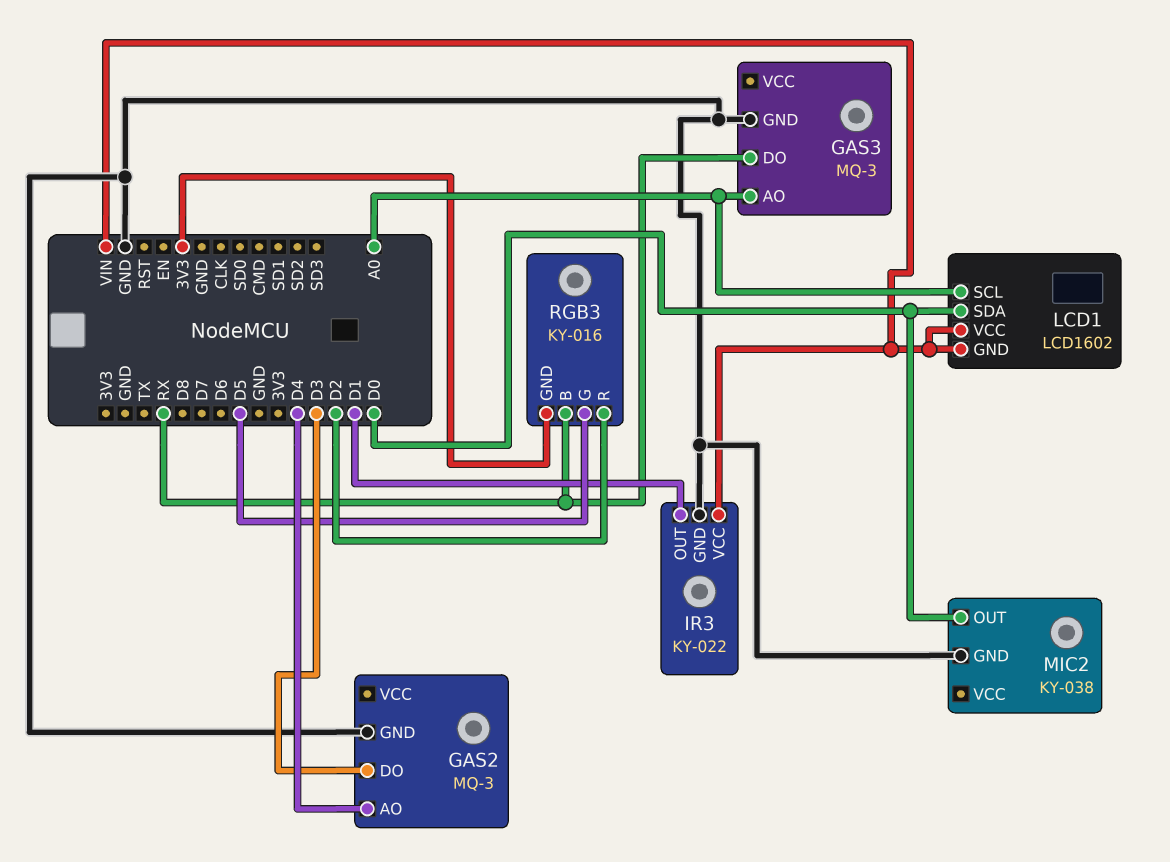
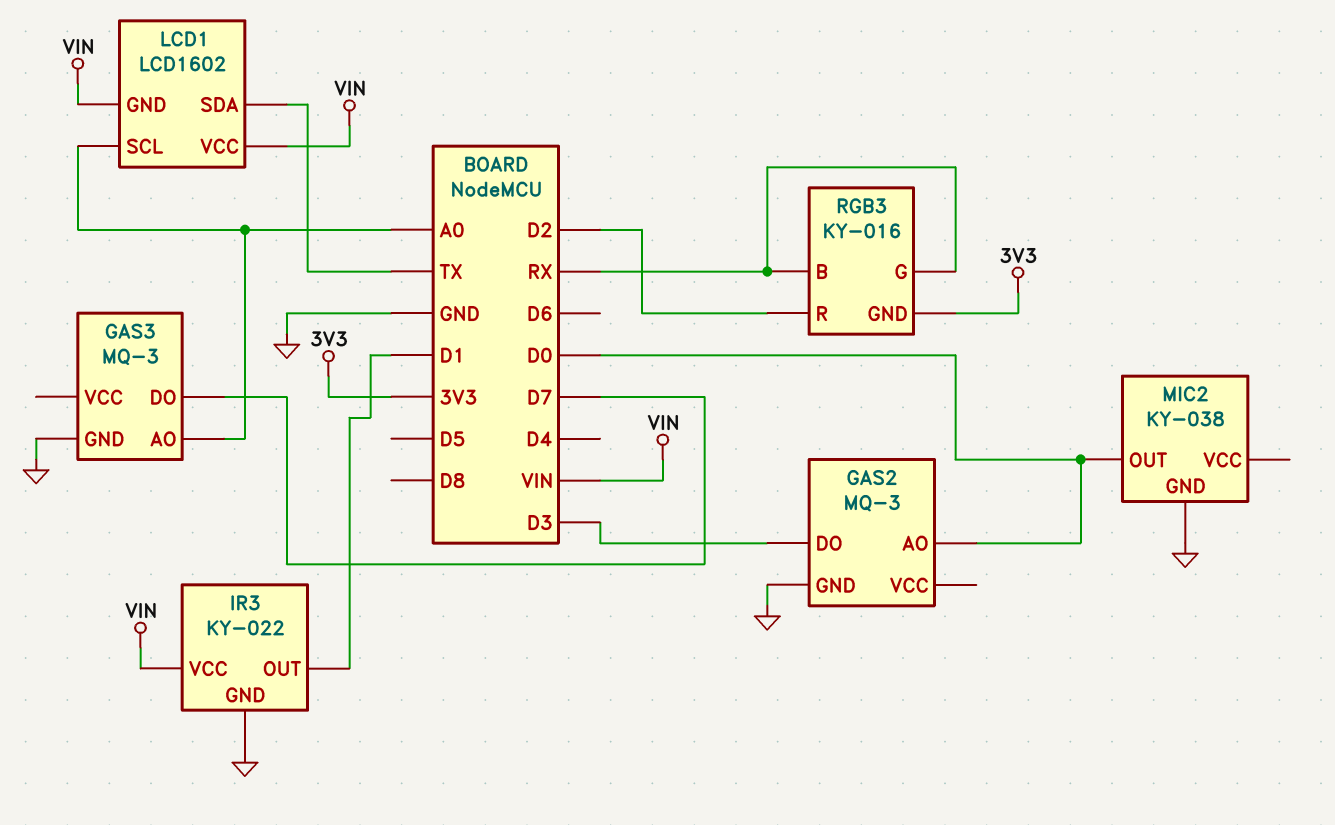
GAS2 pin AO: D4 -> D0
GAS3 pin DO: RX -> D7
LCD1 pin SDA: D0 -> TX
RGB3 pin G: D5 -> RX

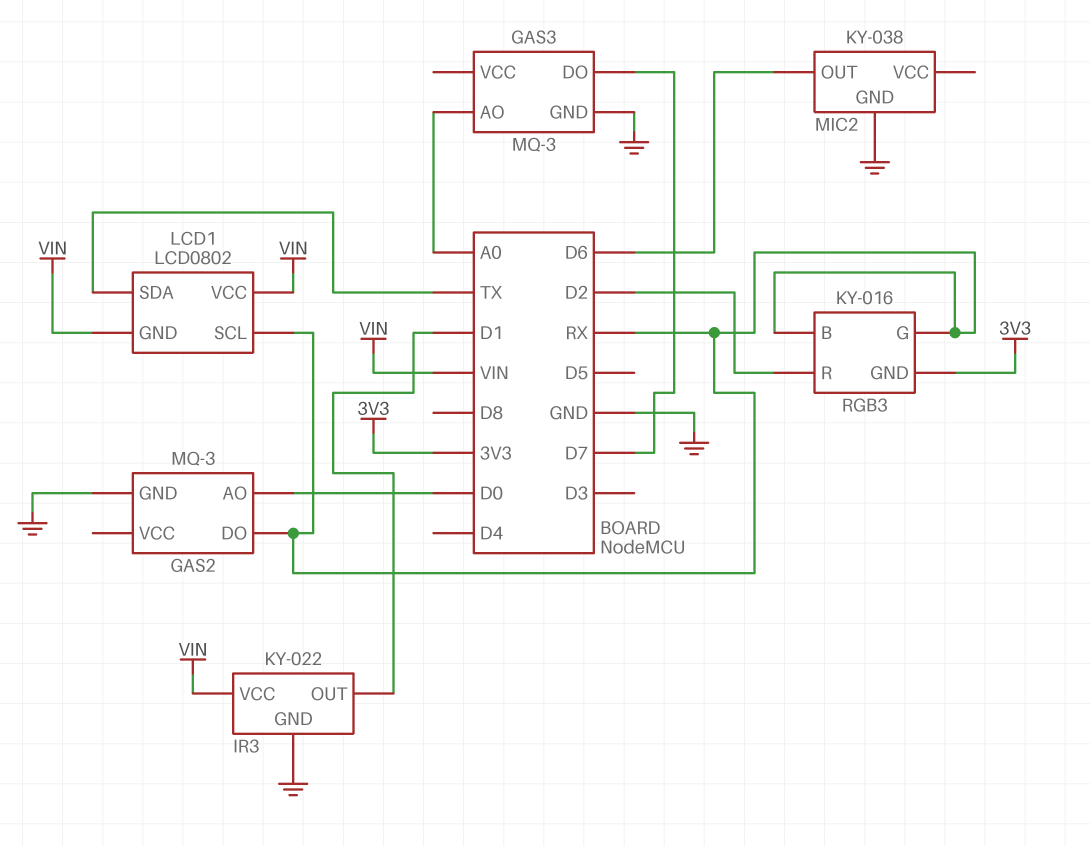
GAS2 pin DO: D3 -> RX
LCD1: LCD1602 -> LCD0802
LCD1 pin SCL: A0 -> RX
MIC2 pin OUT: D0 -> D6

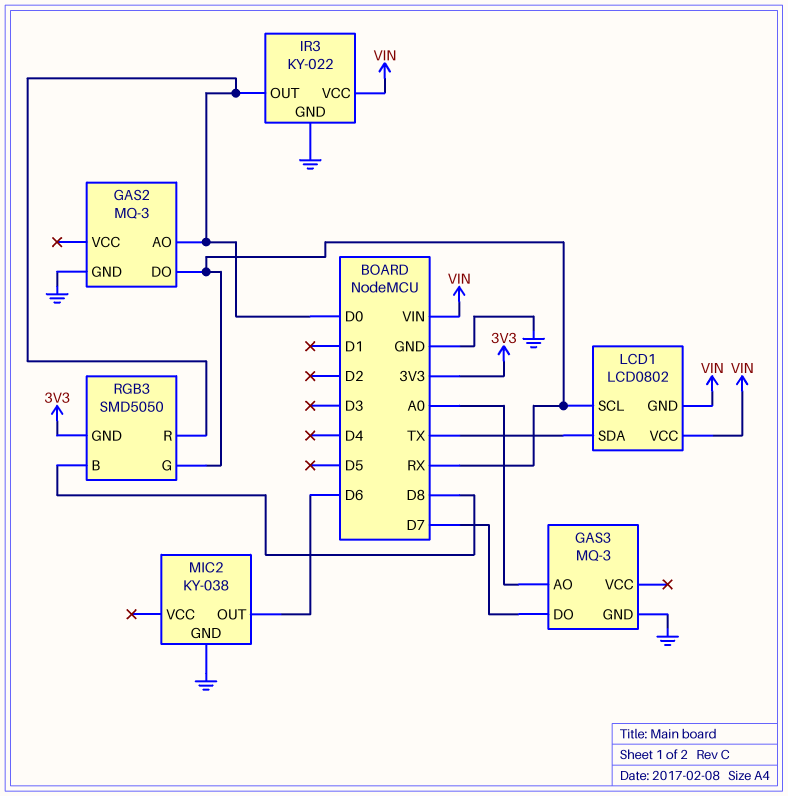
IR3 pin OUT: D1 -> D0
RGB3: KY-016 -> SMD5050
RGB3 pin B: RX -> D8
RGB3 pin R: D2 -> D0

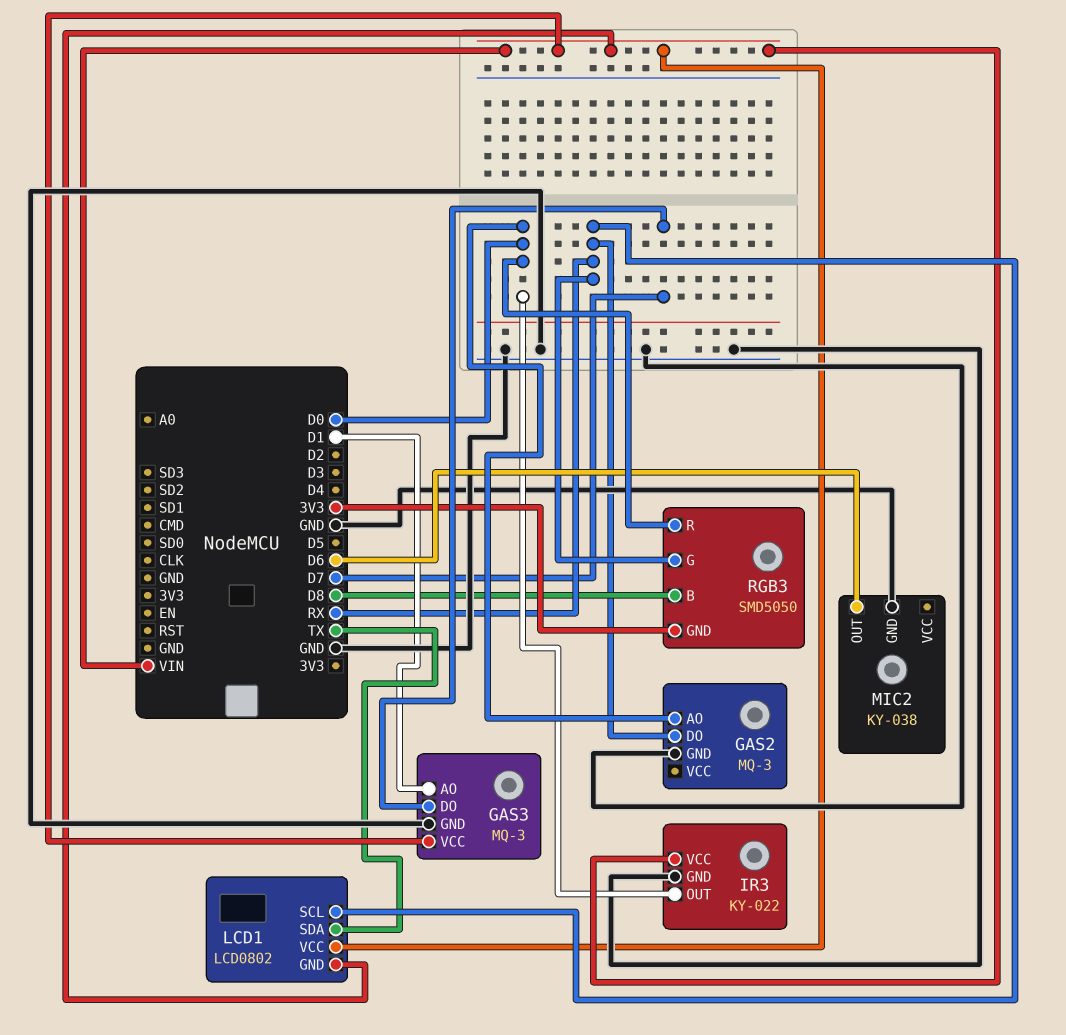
GAS3 pin AO: A0 -> D1
GAS3 pin VCC: none -> VIN

